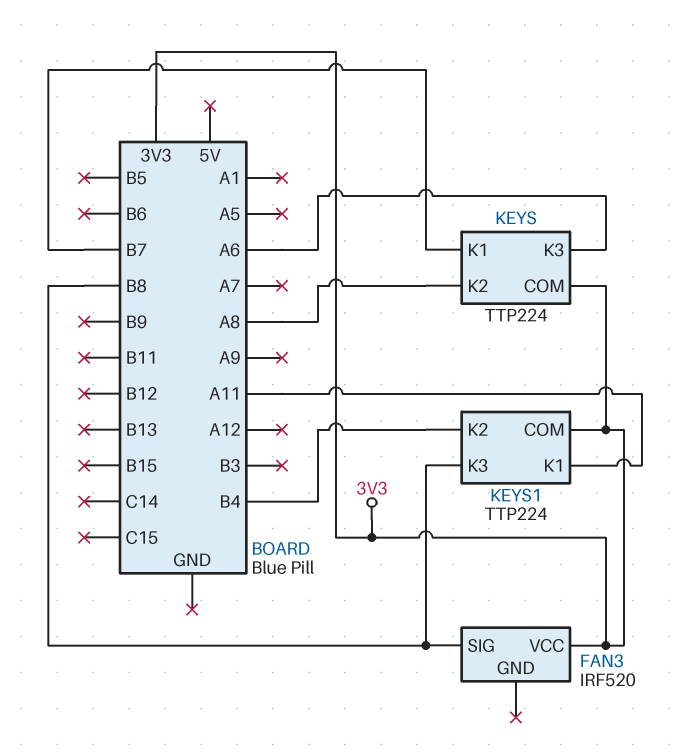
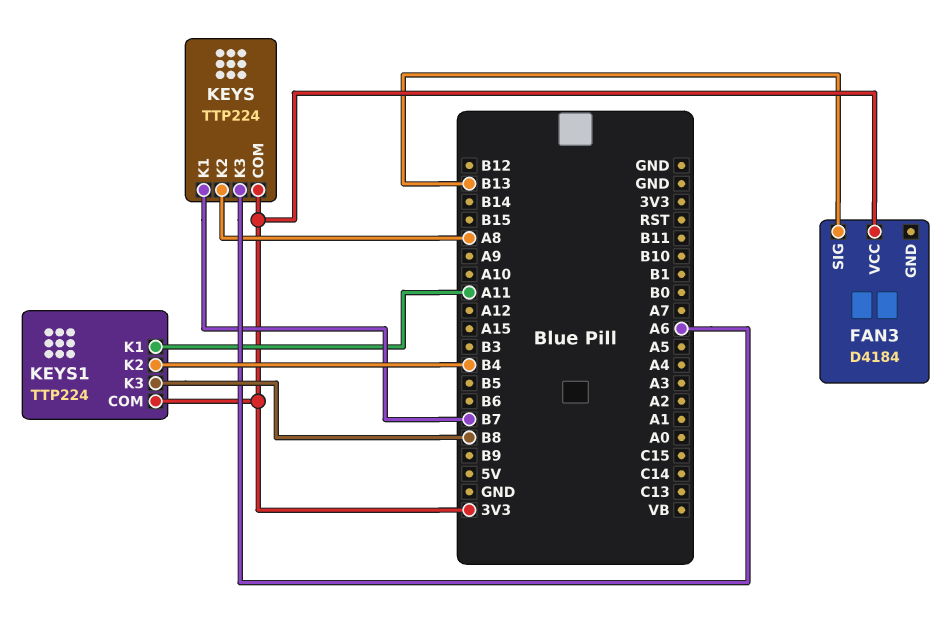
FAN3: IRF520 -> D4184
FAN3 pin SIG: B8 -> B13

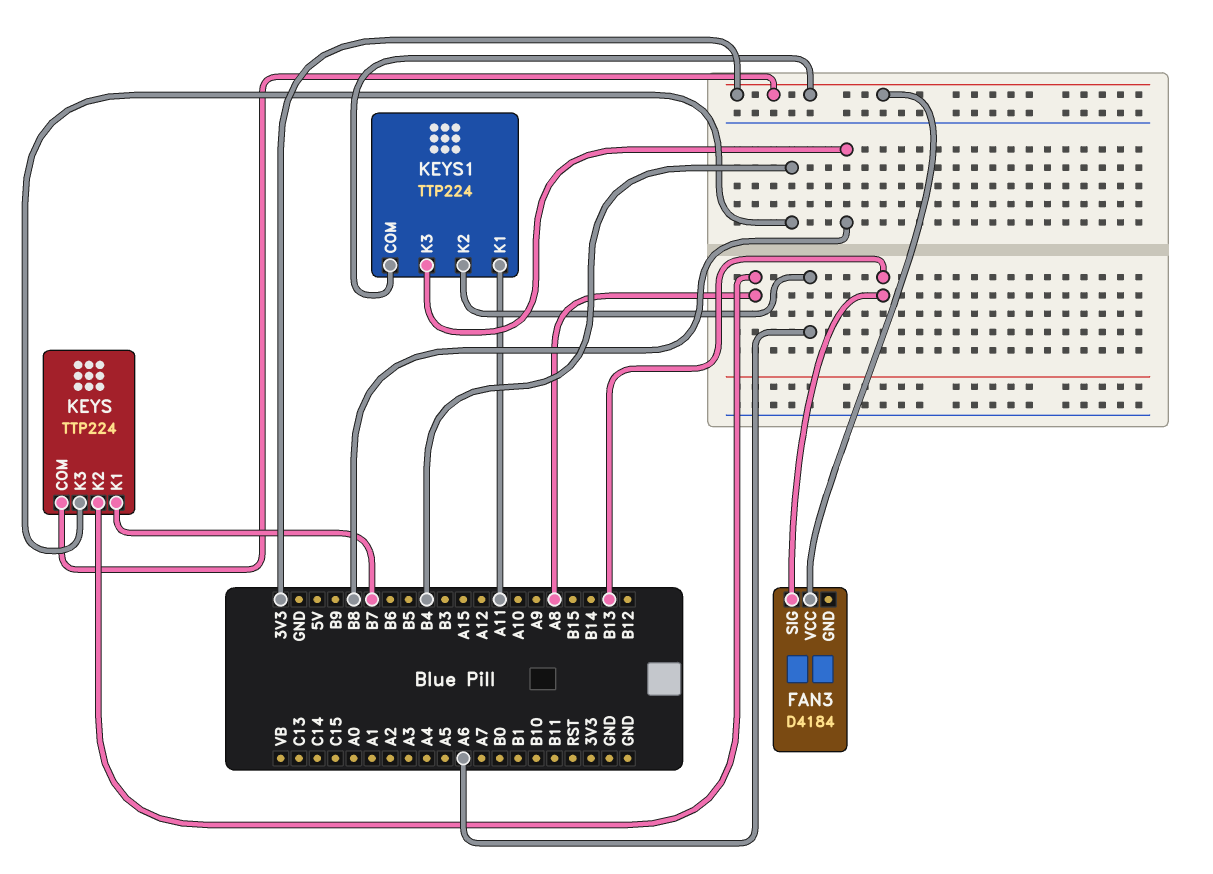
KEYS pin K3: A6 -> B4
KEYS1 pin K2: B4 -> A6

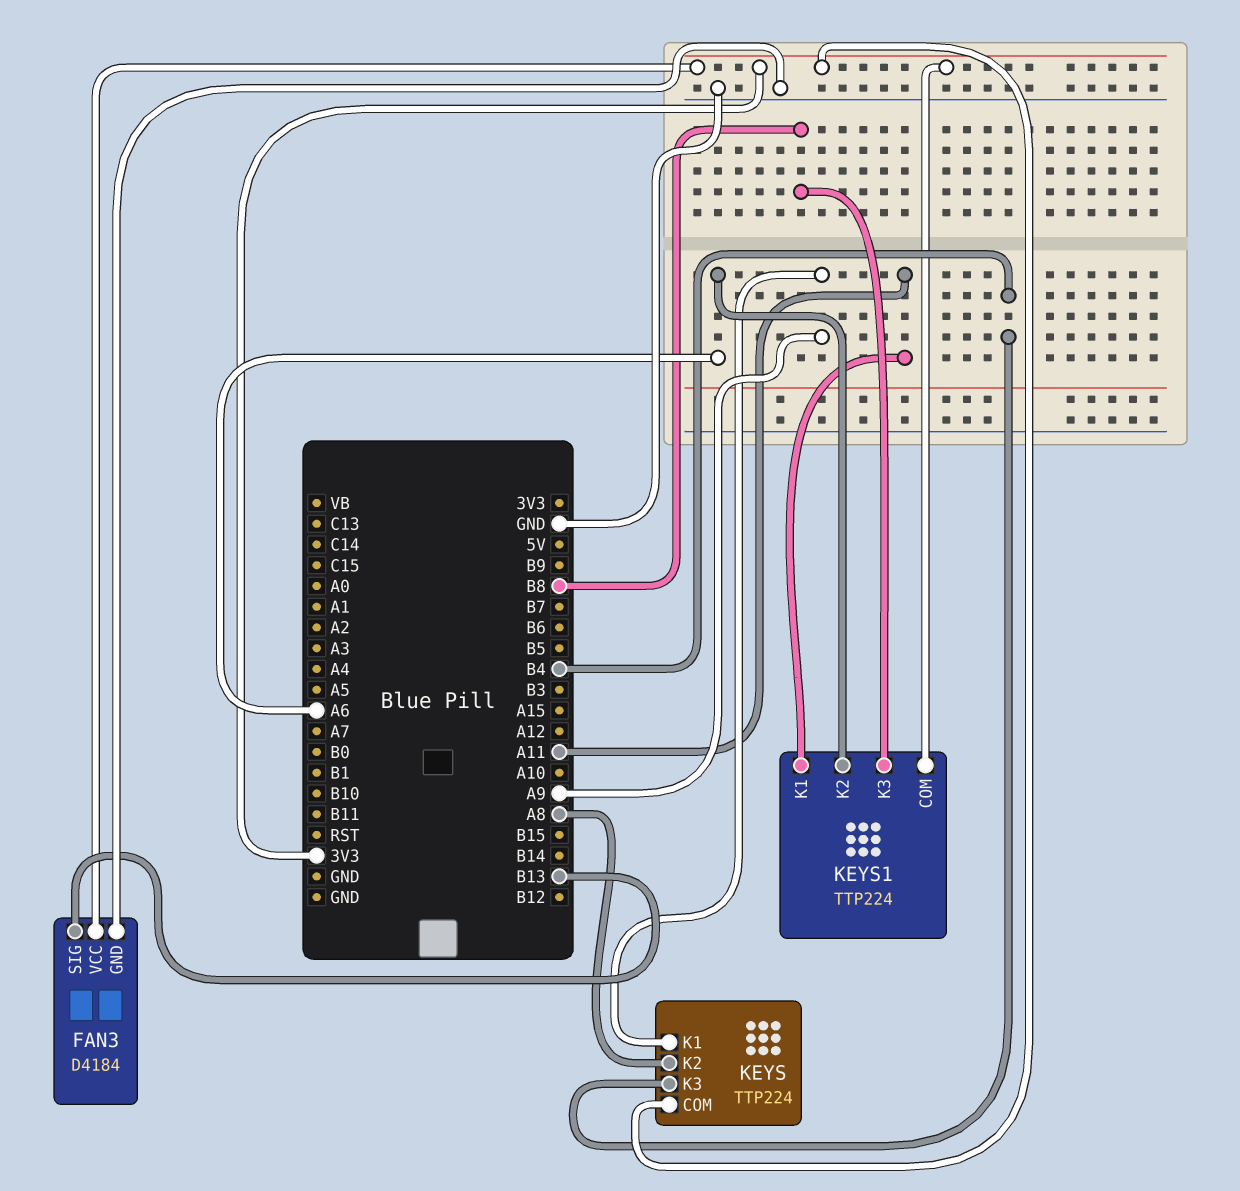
FAN3 pin GND: none -> GND
KEYS pin K1: B7 -> A9

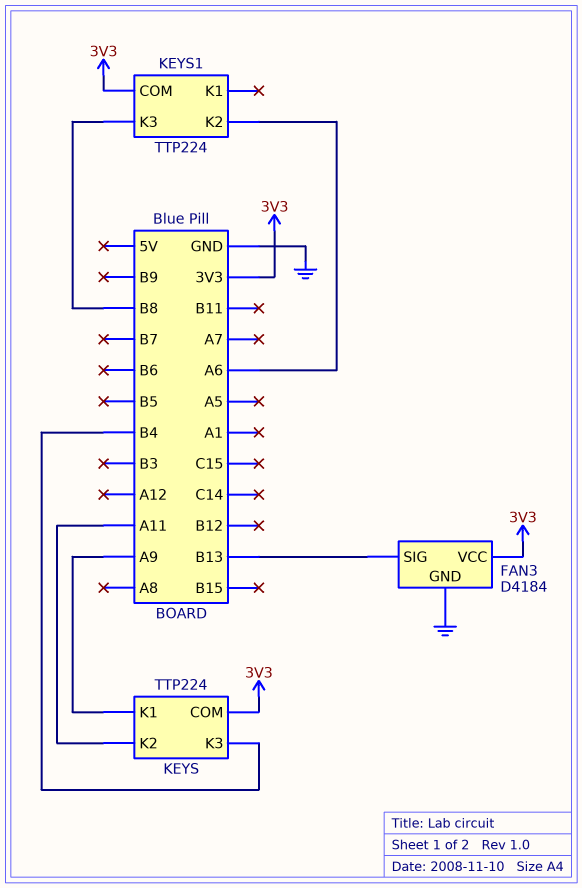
KEYS pin K2: A8 -> A11
KEYS1 pin K1: A11 -> none

